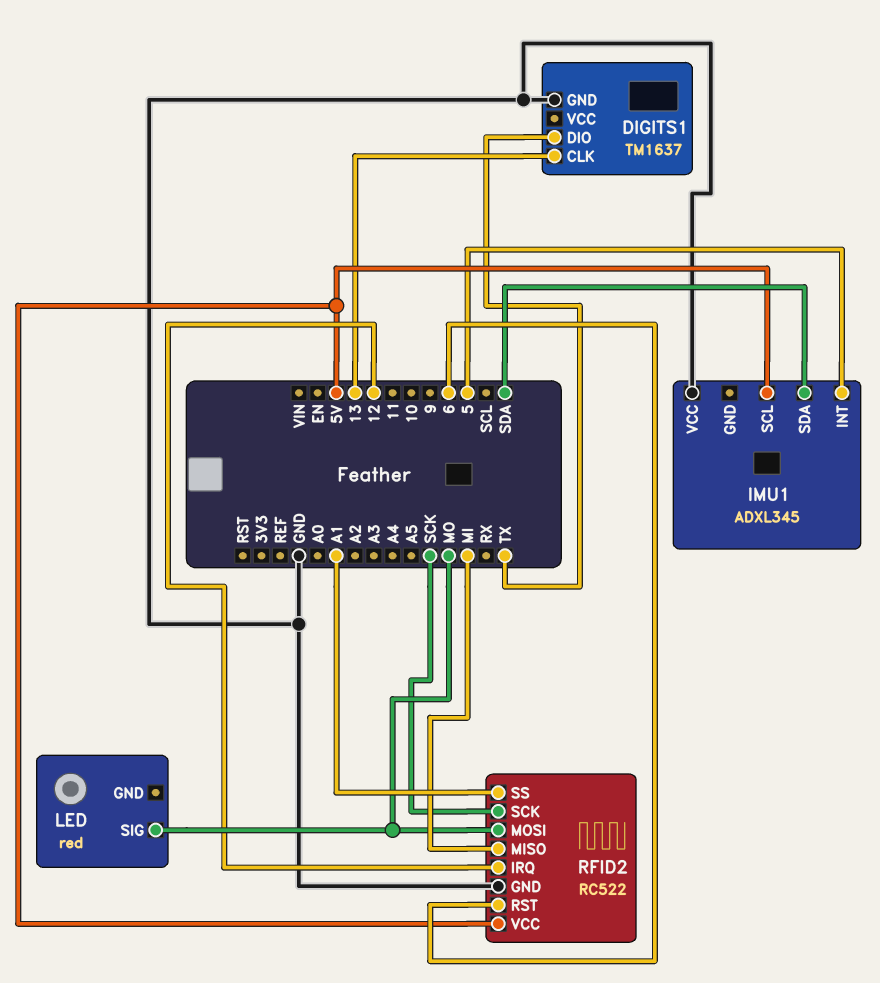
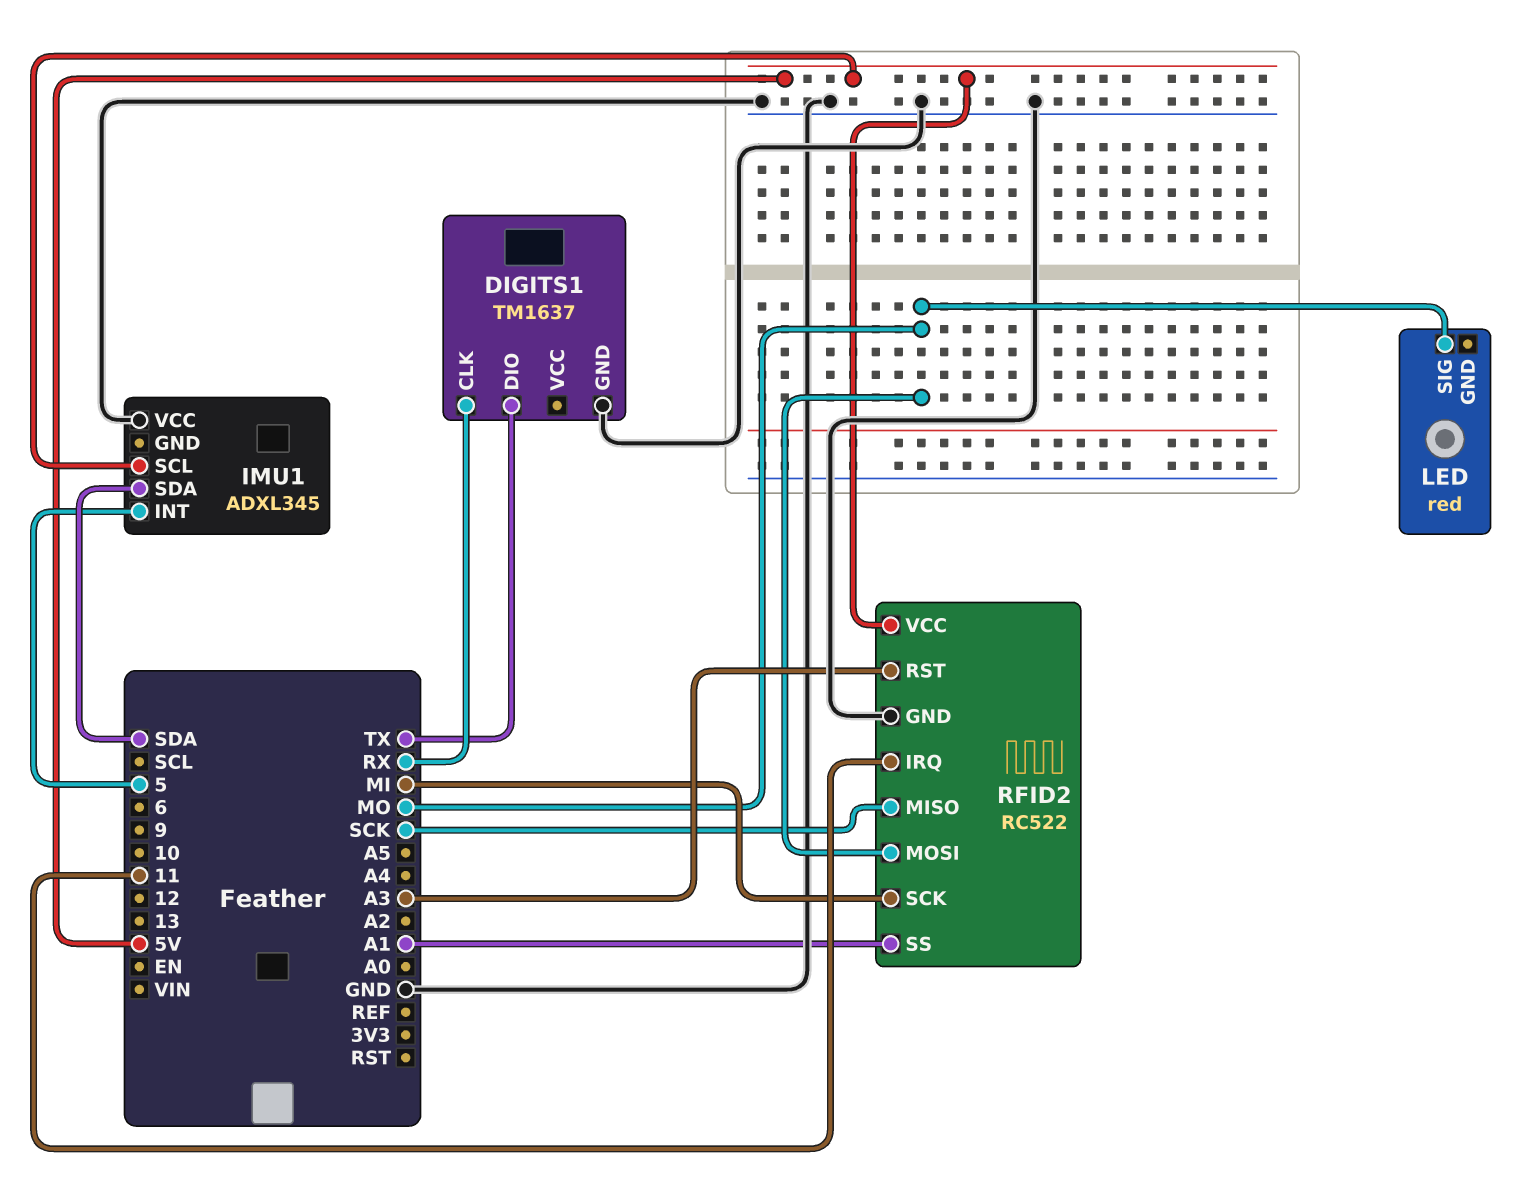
DIGITS1 pin CLK: 13 -> RX
RFID2 pin IRQ: 12 -> 11
RFID2 pin MISO: MI -> SCK
RFID2 pin RST: 6 -> A3
RFID2 pin SCK: SCK -> MI

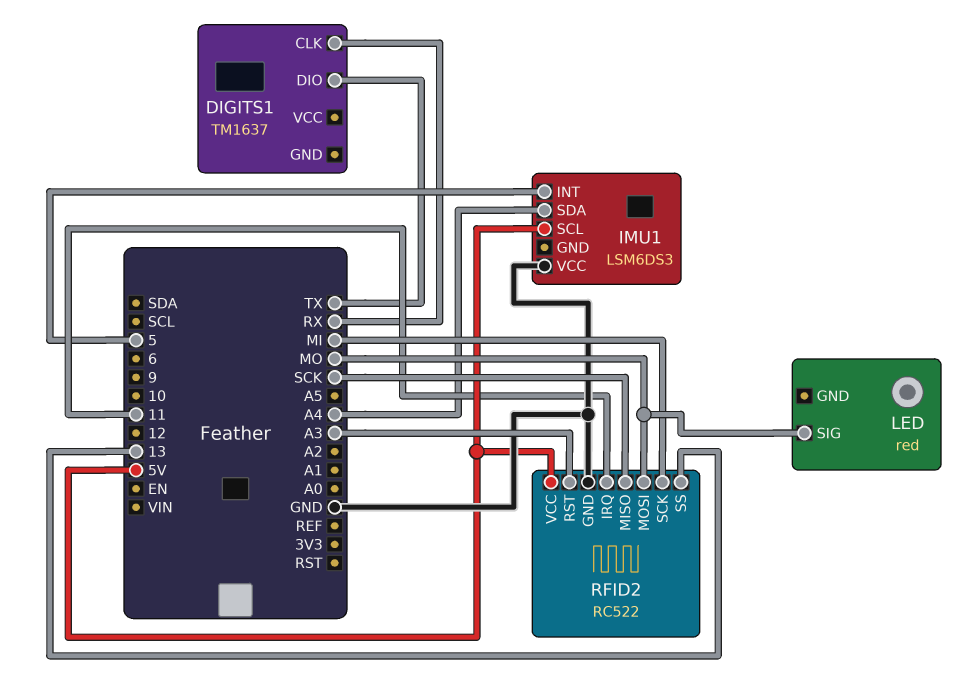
DIGITS1 pin GND: GND -> none
IMU1: ADXL345 -> LSM6DS3
IMU1 pin SDA: SDA -> A4
RFID2 pin SS: A1 -> 13

